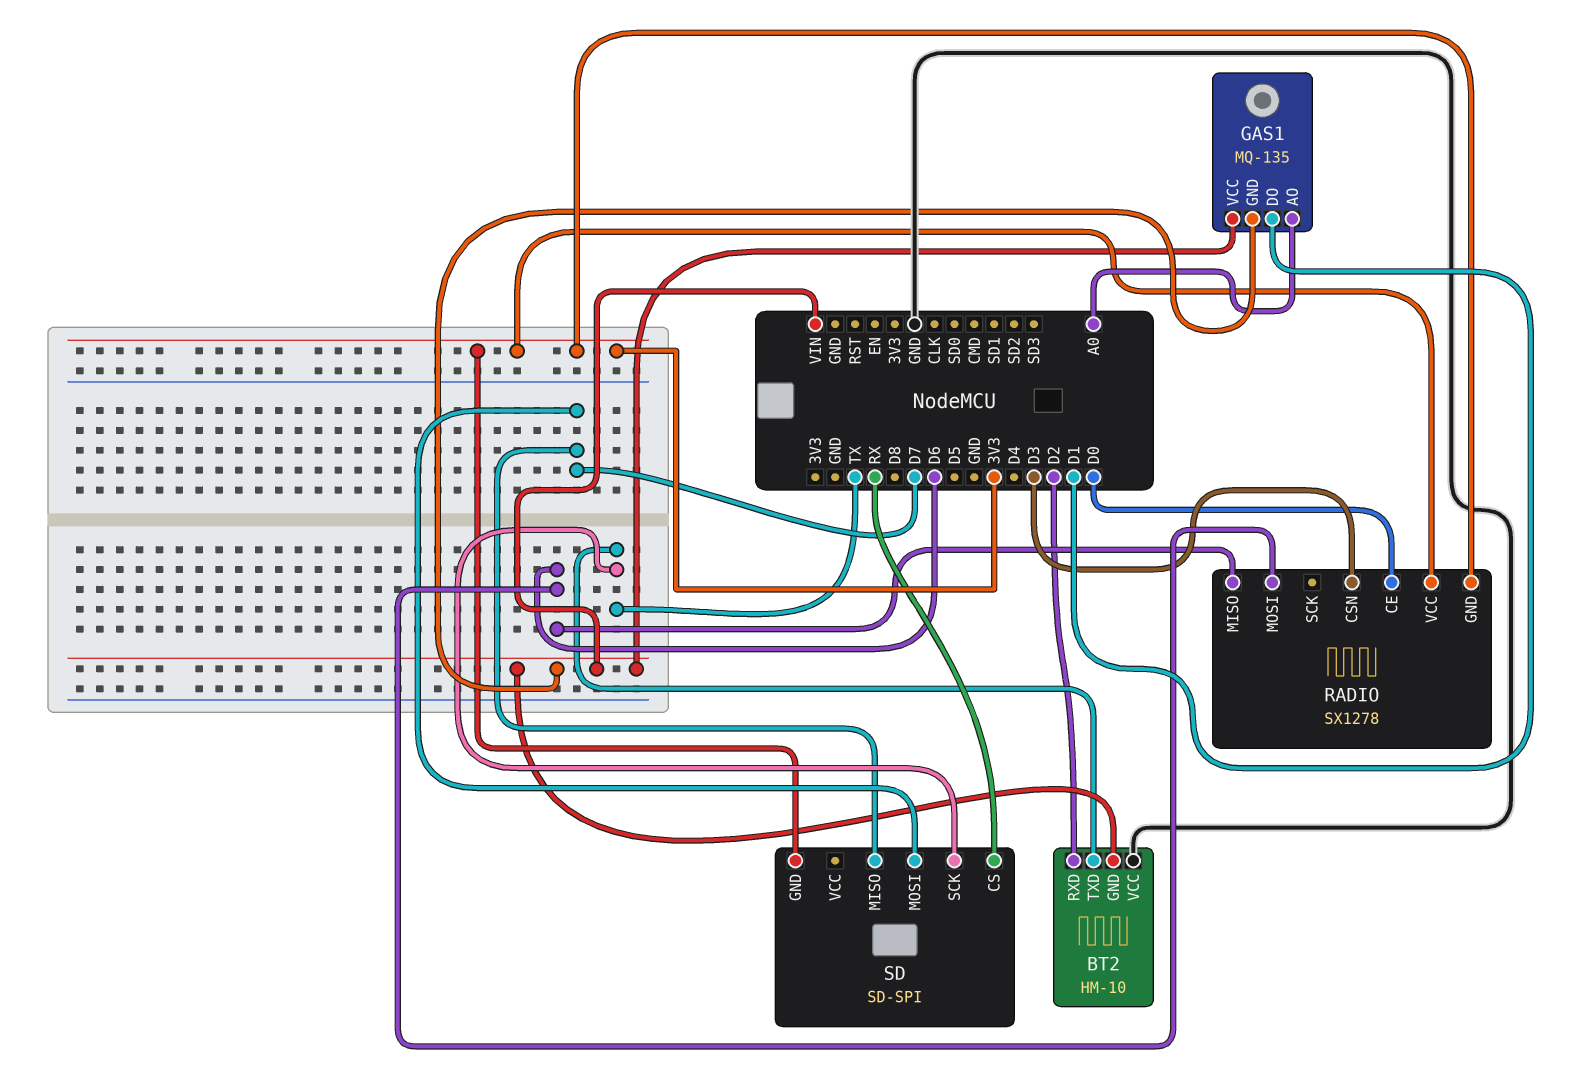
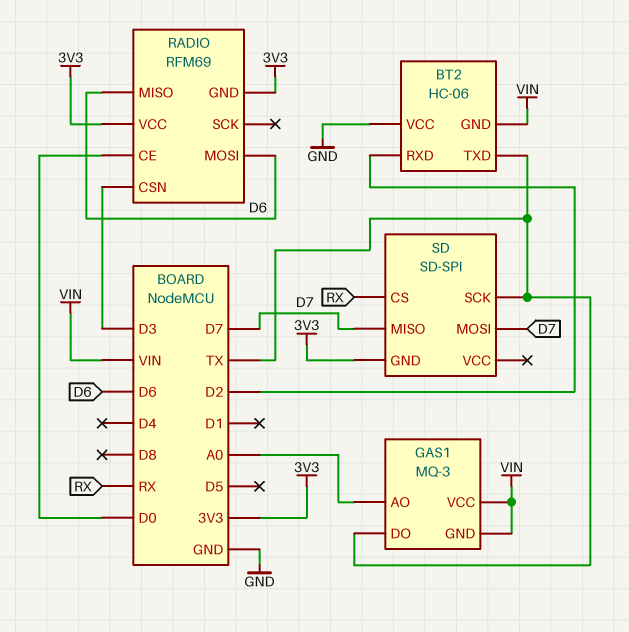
BT2: HM-10 -> HC-06
GAS1: MQ-135 -> MQ-3
GAS1 pin DO: D1 -> TX
RADIO: SX1278 -> RFM69

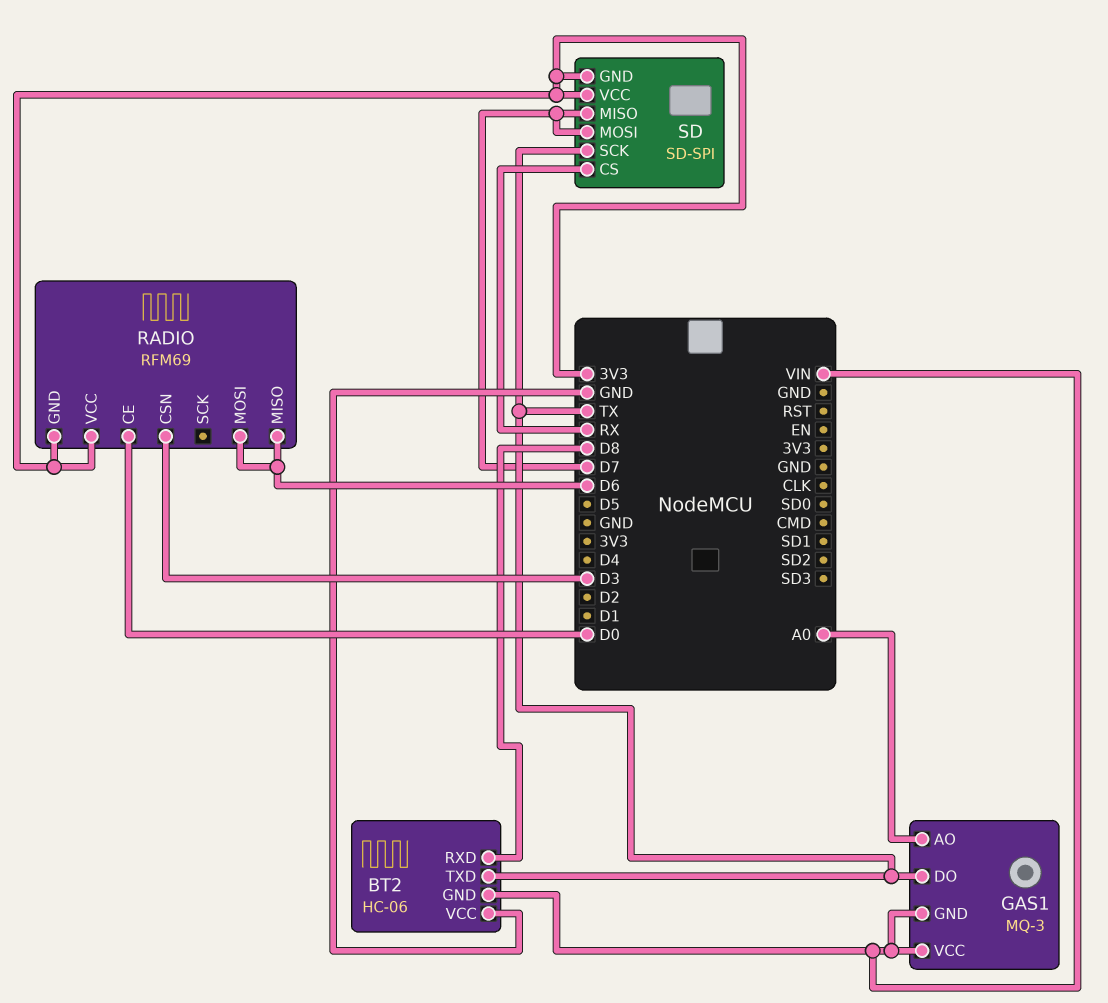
BT2 pin RXD: D2 -> D8
SD pin VCC: none -> 3V3

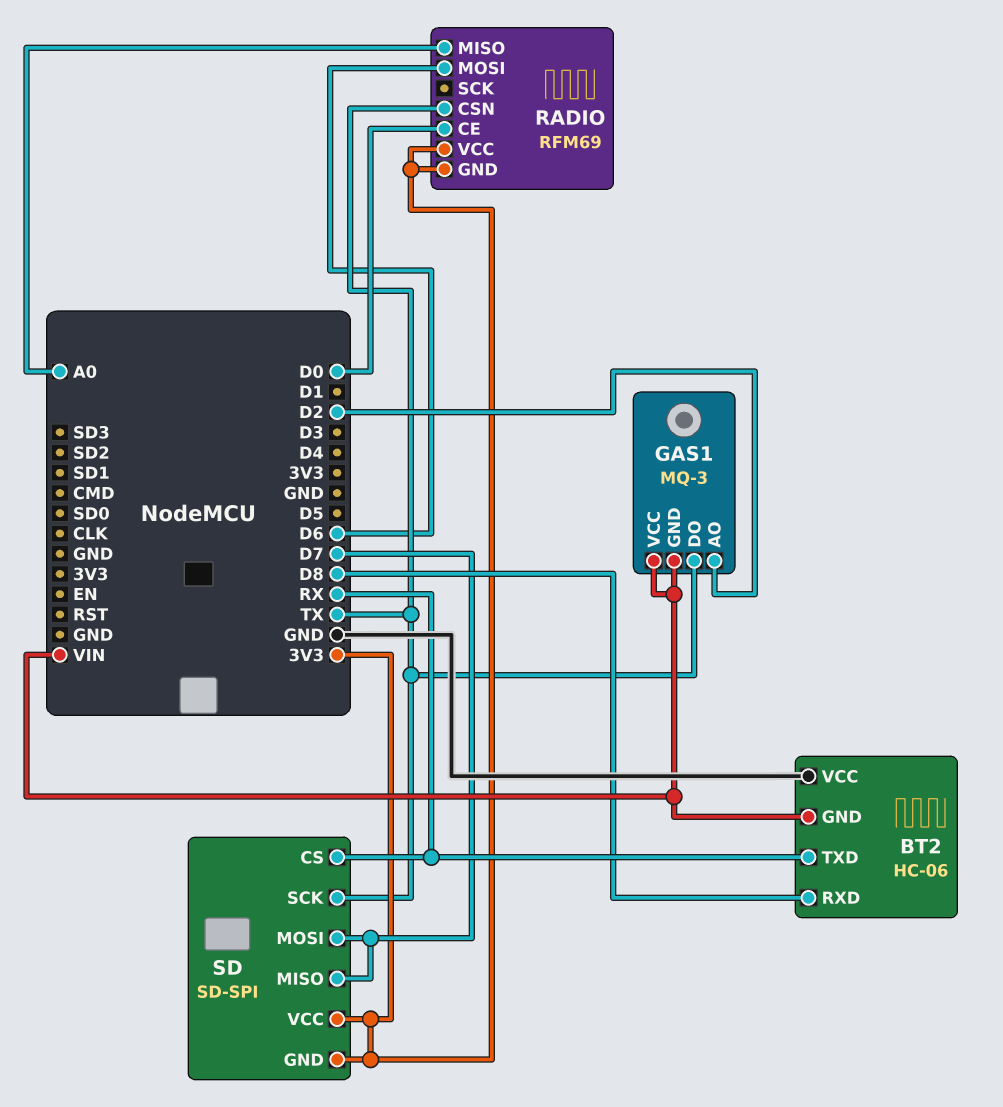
BT2 pin TXD: TX -> RX
GAS1 pin AO: A0 -> D2
RADIO pin CSN: D3 -> TX
RADIO pin MISO: D6 -> A0

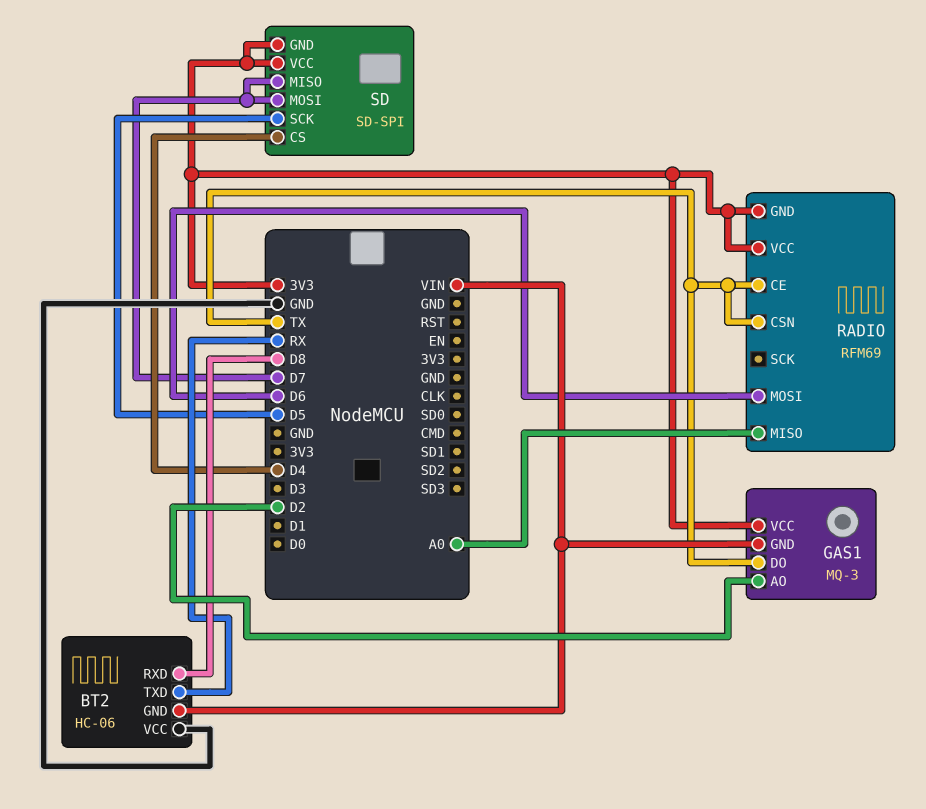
GAS1 pin VCC: VIN -> 3V3
RADIO pin CE: D0 -> TX
SD pin CS: RX -> D4
SD pin SCK: TX -> D5

